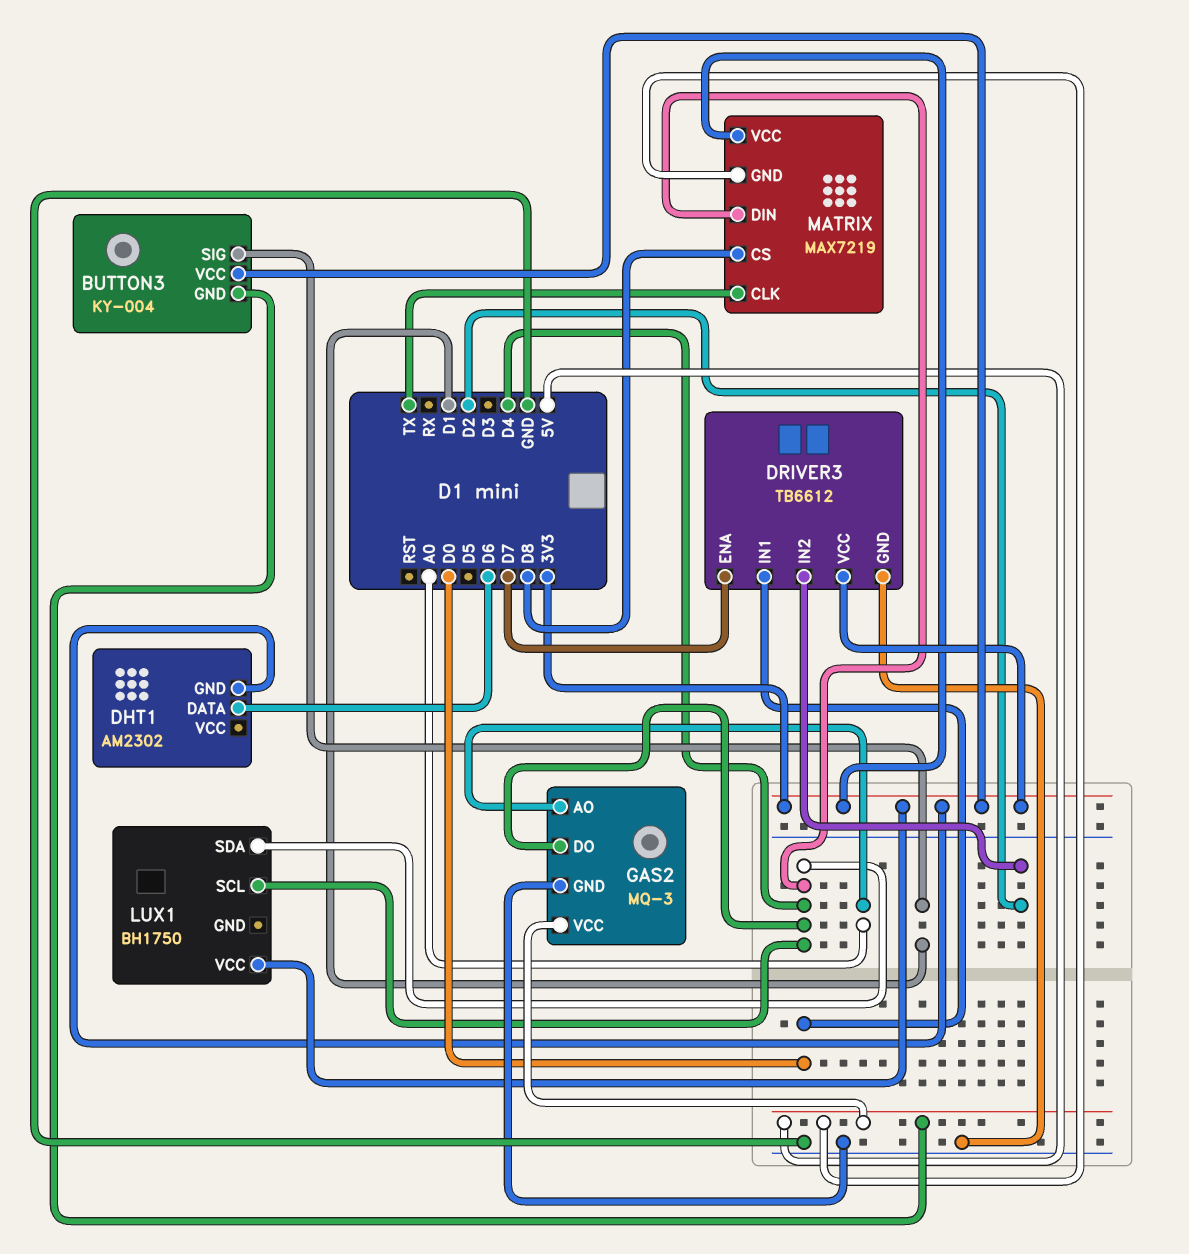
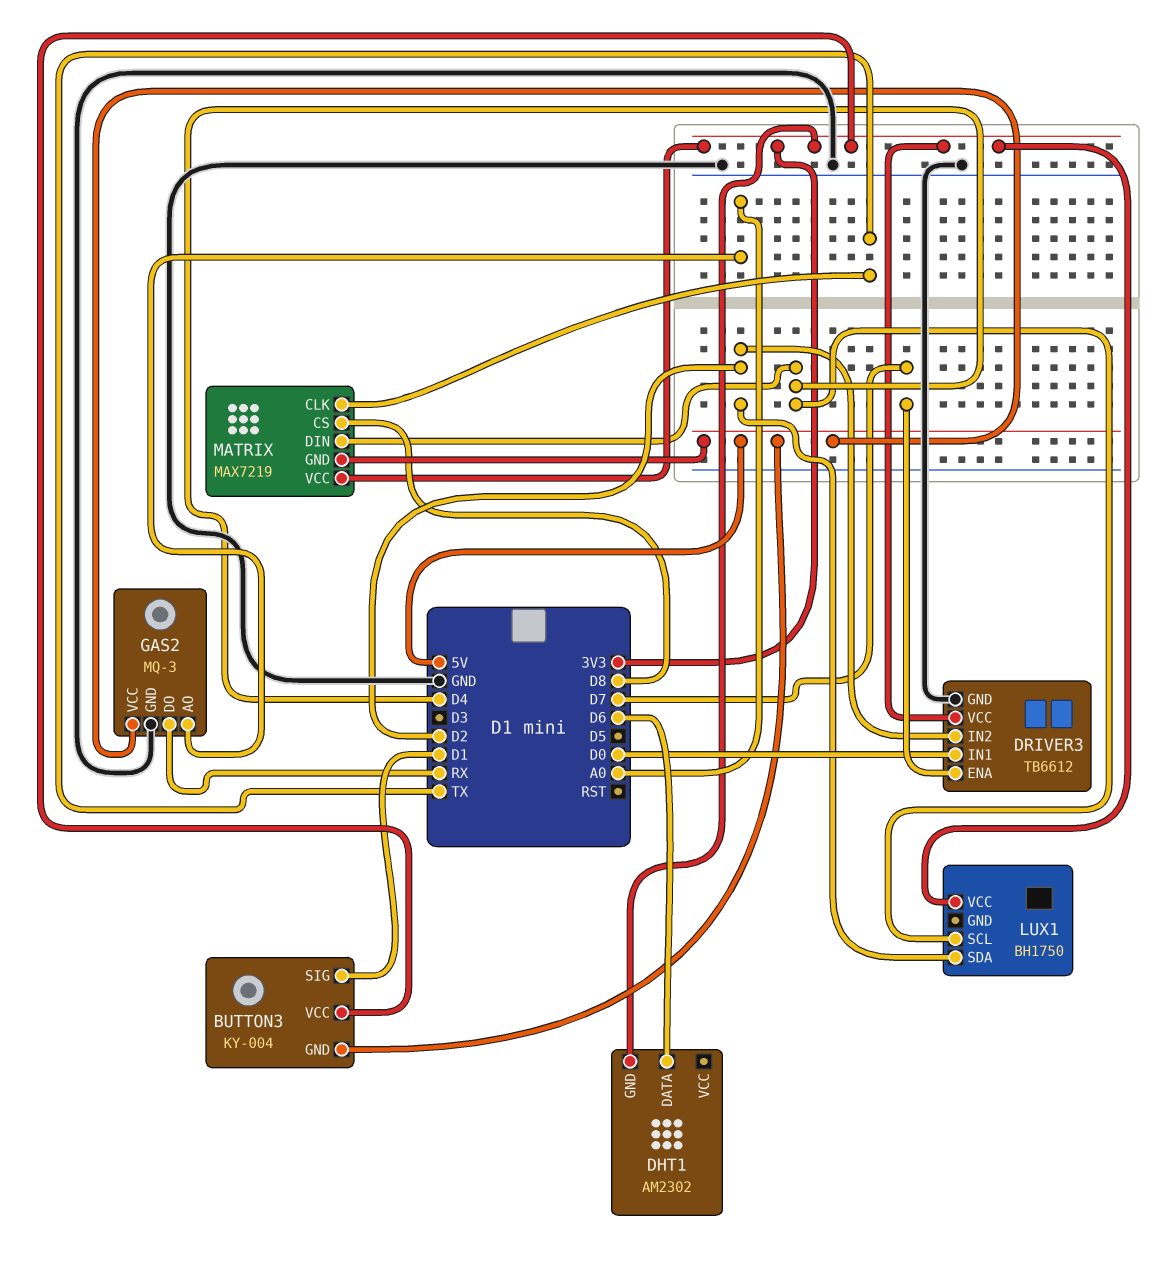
GAS2 pin DO: D4 -> RX
LUX1 pin SDA: D4 -> D2

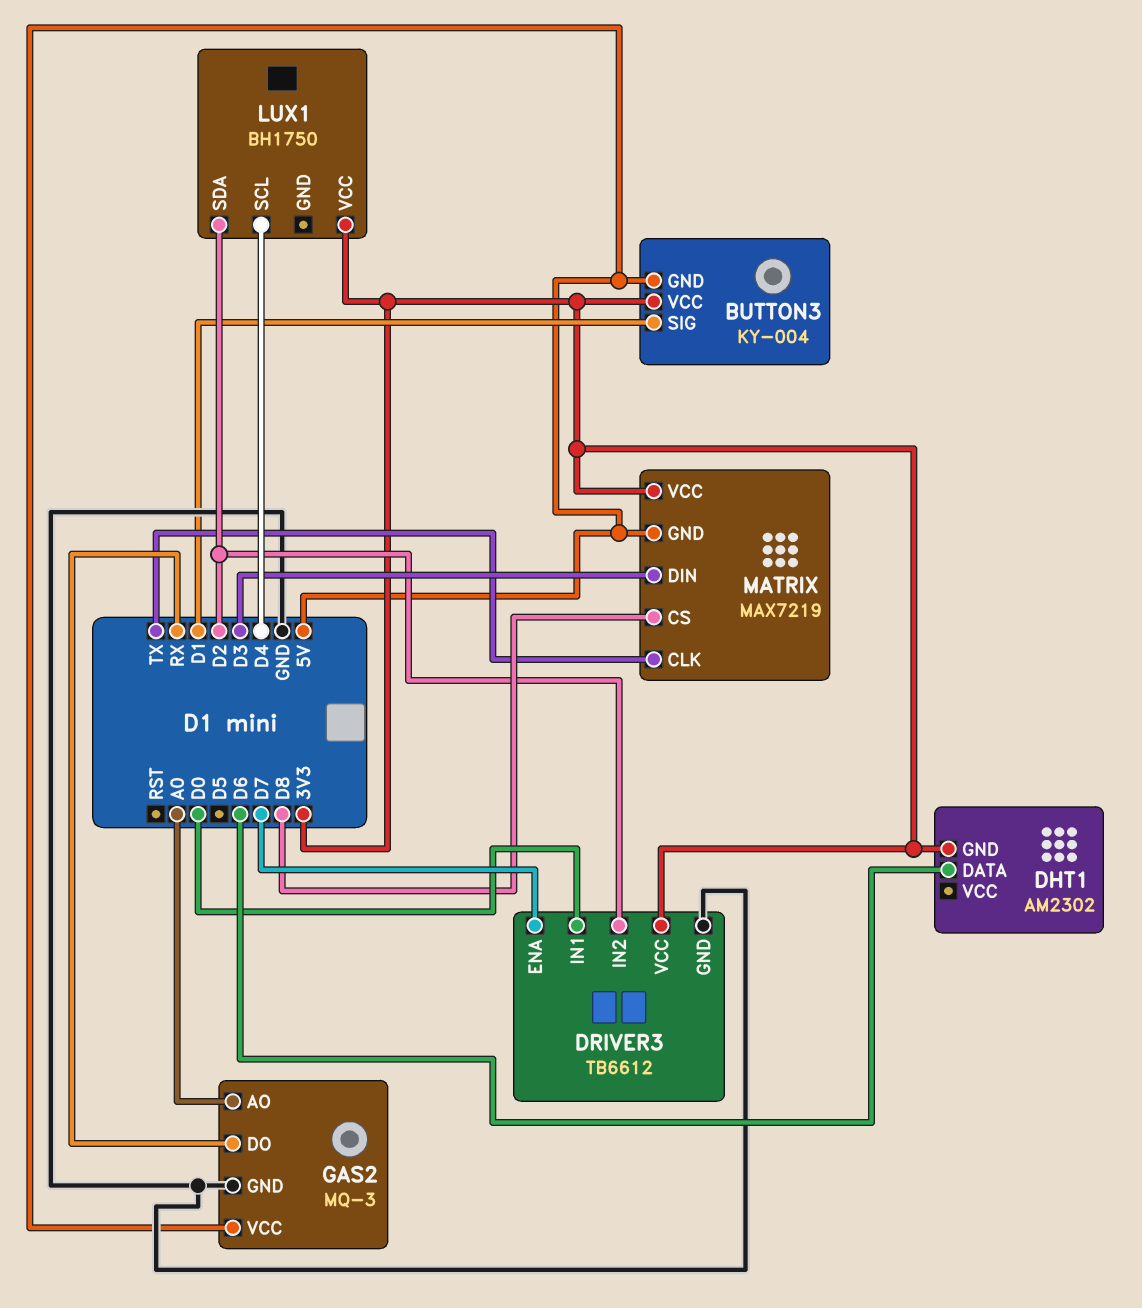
MATRIX pin DIN: D4 -> D3

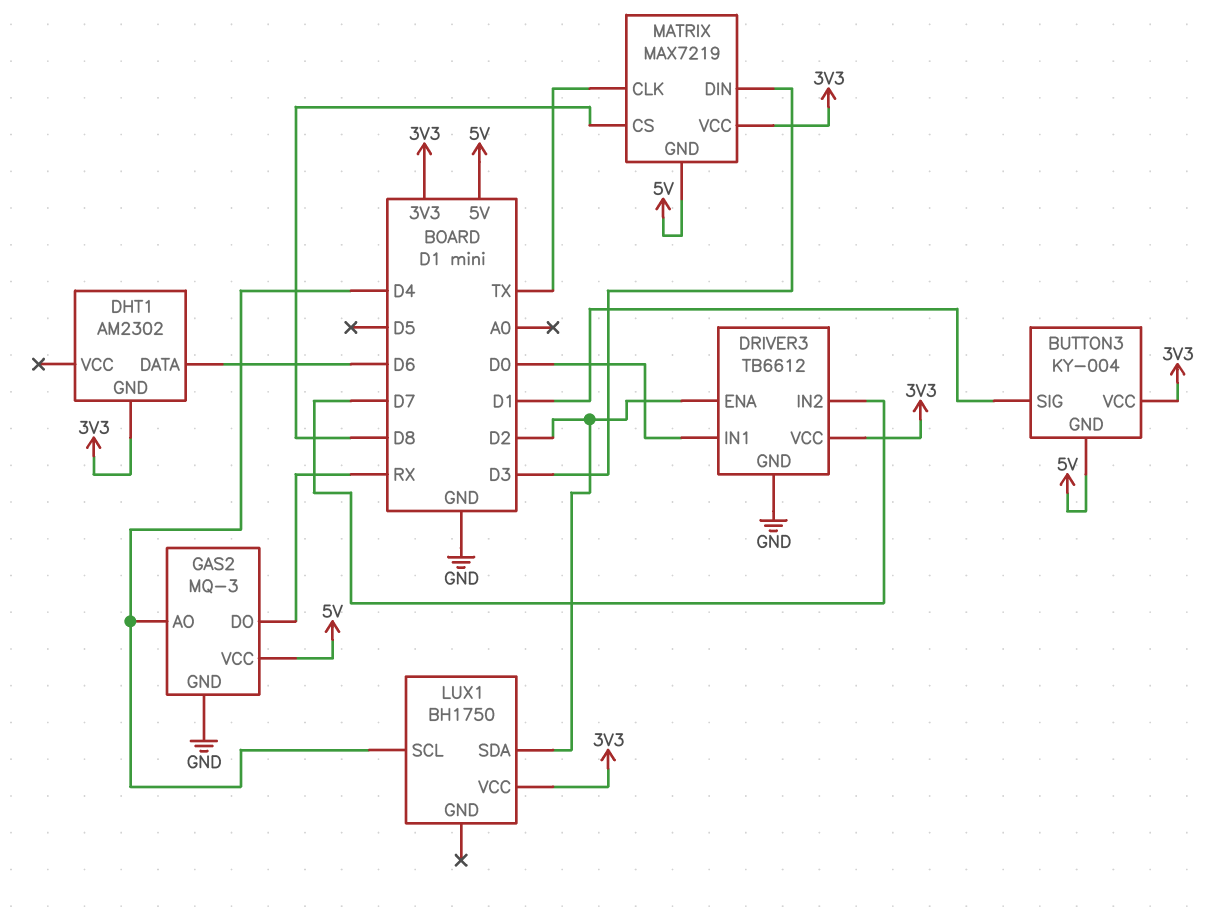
DRIVER3 pin ENA: D7 -> D2
DRIVER3 pin IN2: D2 -> D7
GAS2 pin AO: A0 -> D4

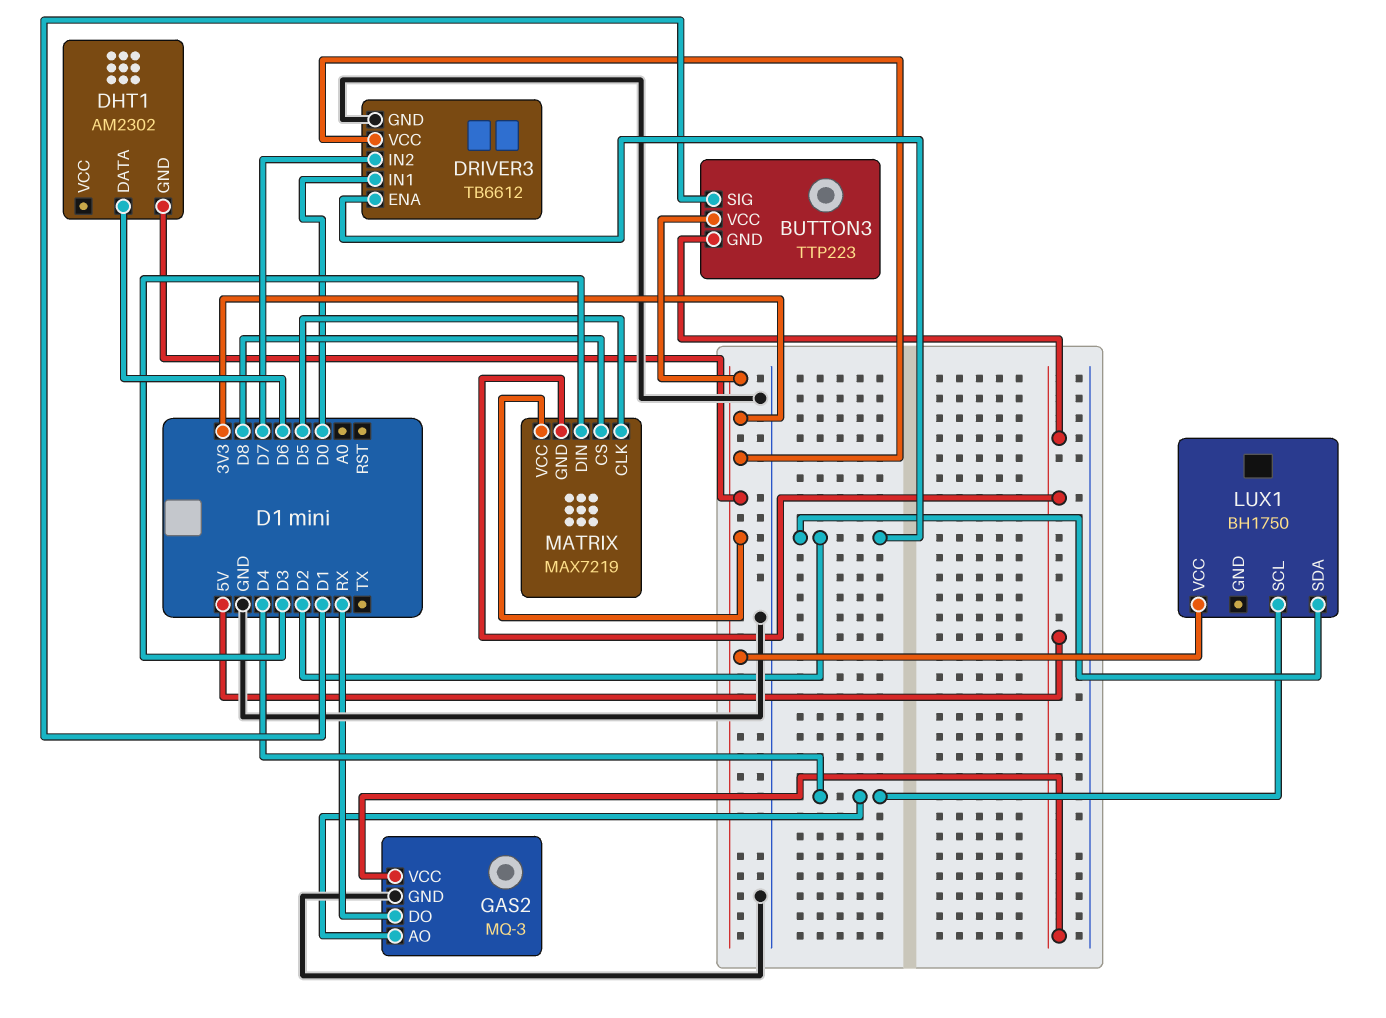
BUTTON3: KY-004 -> TTP223
MATRIX pin CLK: TX -> D5

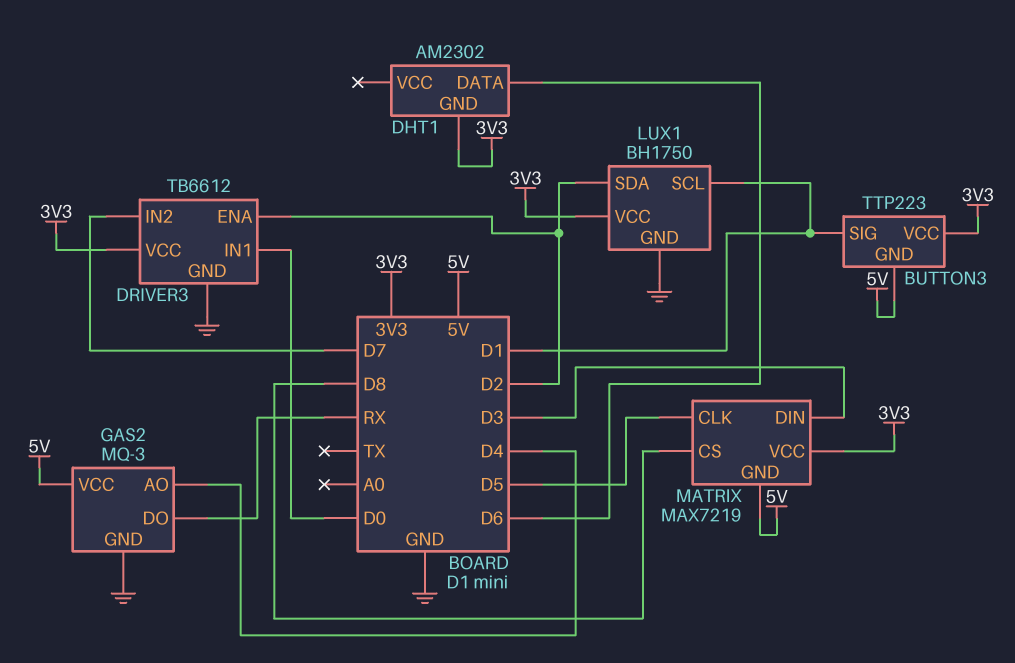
LUX1 pin GND: none -> GND
LUX1 pin SCL: D4 -> D1

